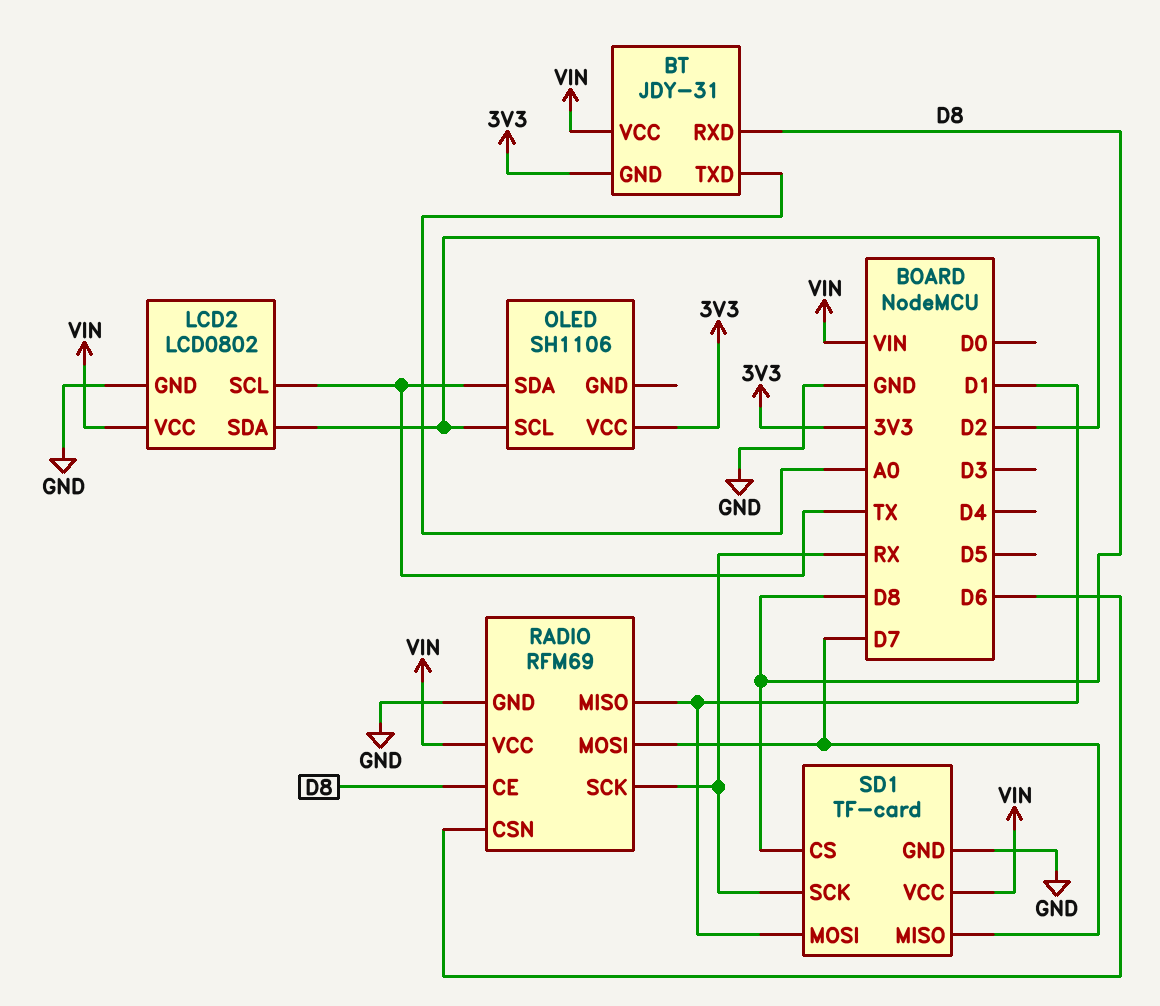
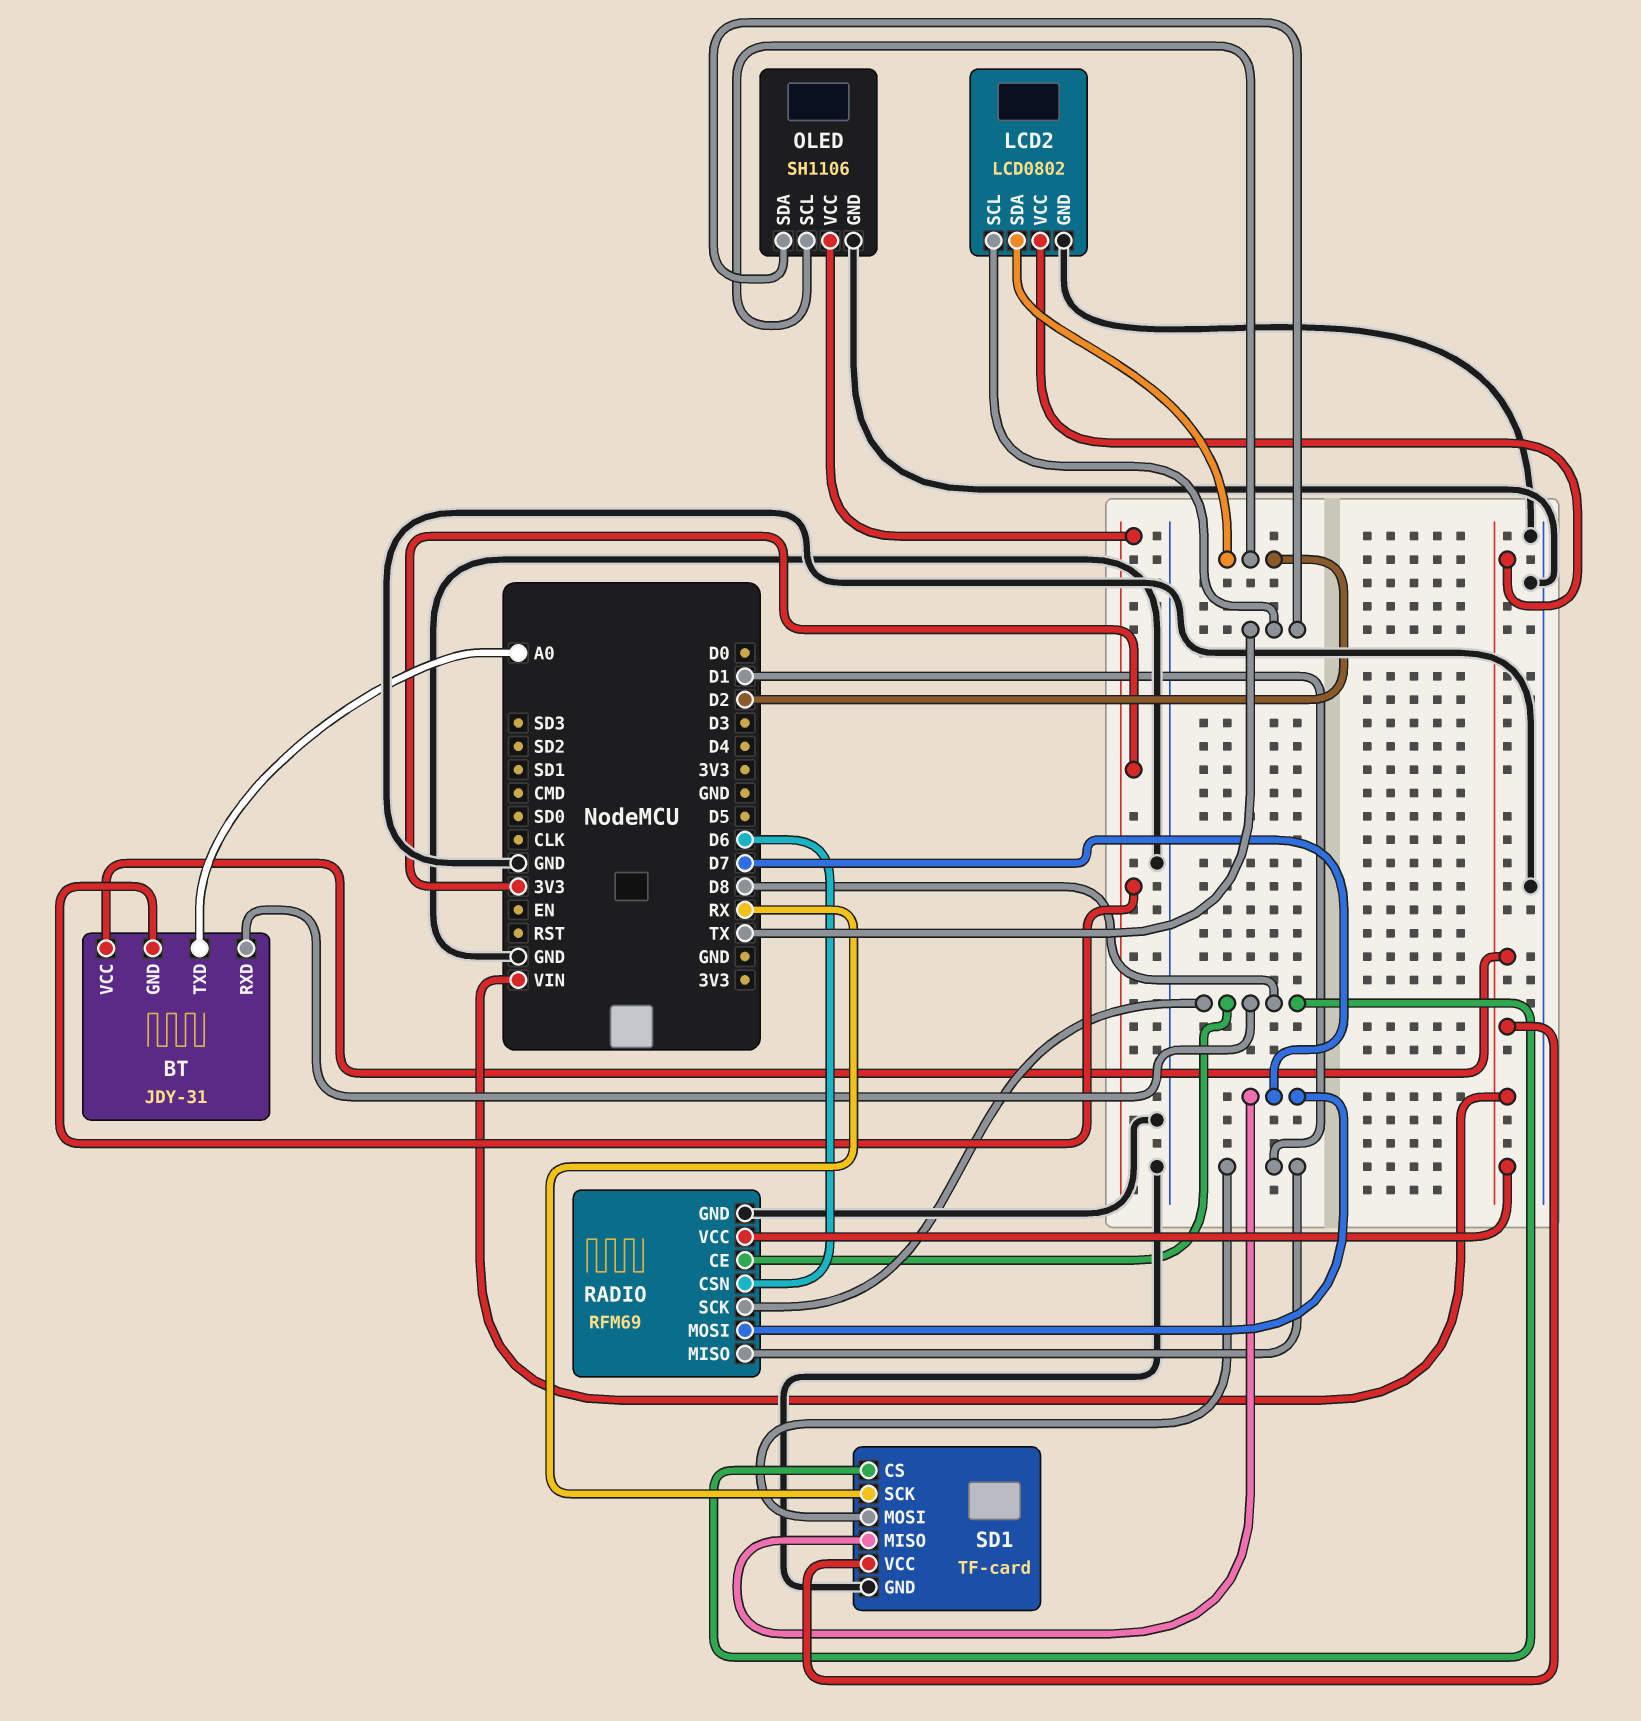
OLED pin GND: none -> GND
RADIO pin SCK: RX -> D8

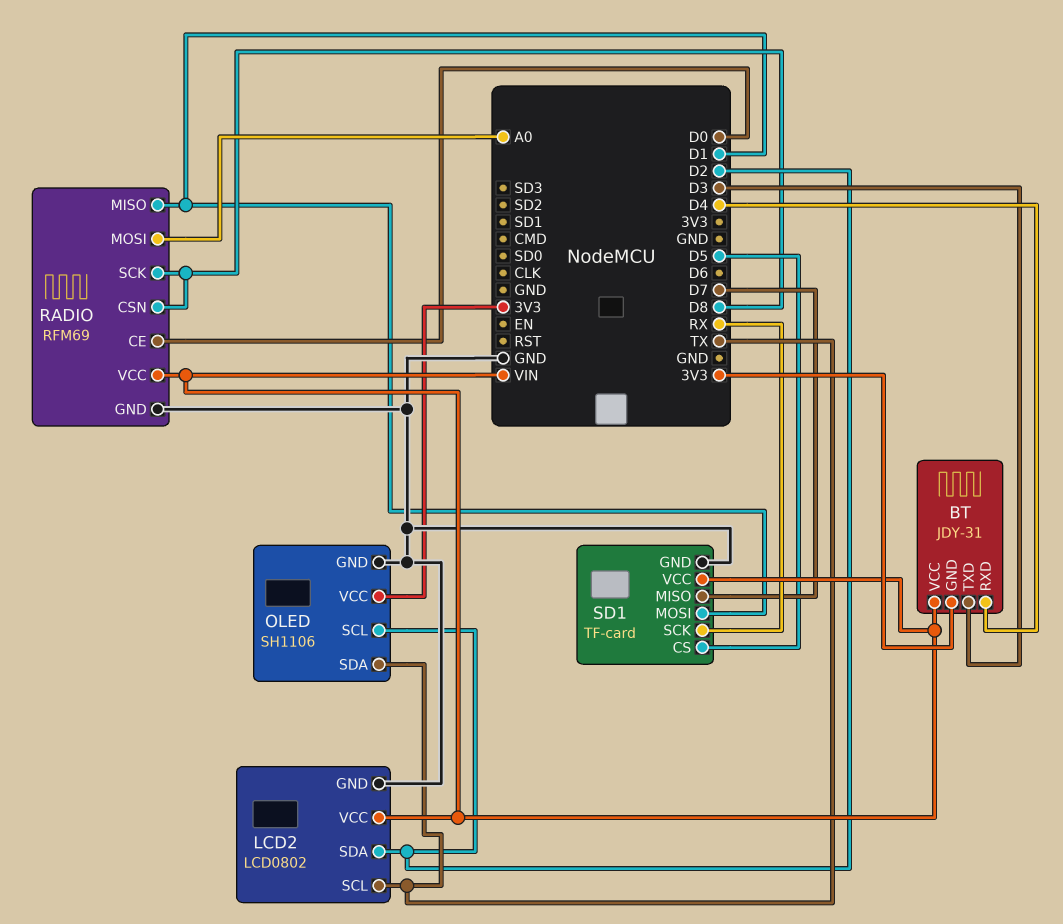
BT pin RXD: D8 -> D4
BT pin TXD: A0 -> D3
RADIO pin CE: D8 -> D0
RADIO pin CSN: D6 -> D8
RADIO pin MOSI: D7 -> A0
SD1 pin CS: D8 -> D5

